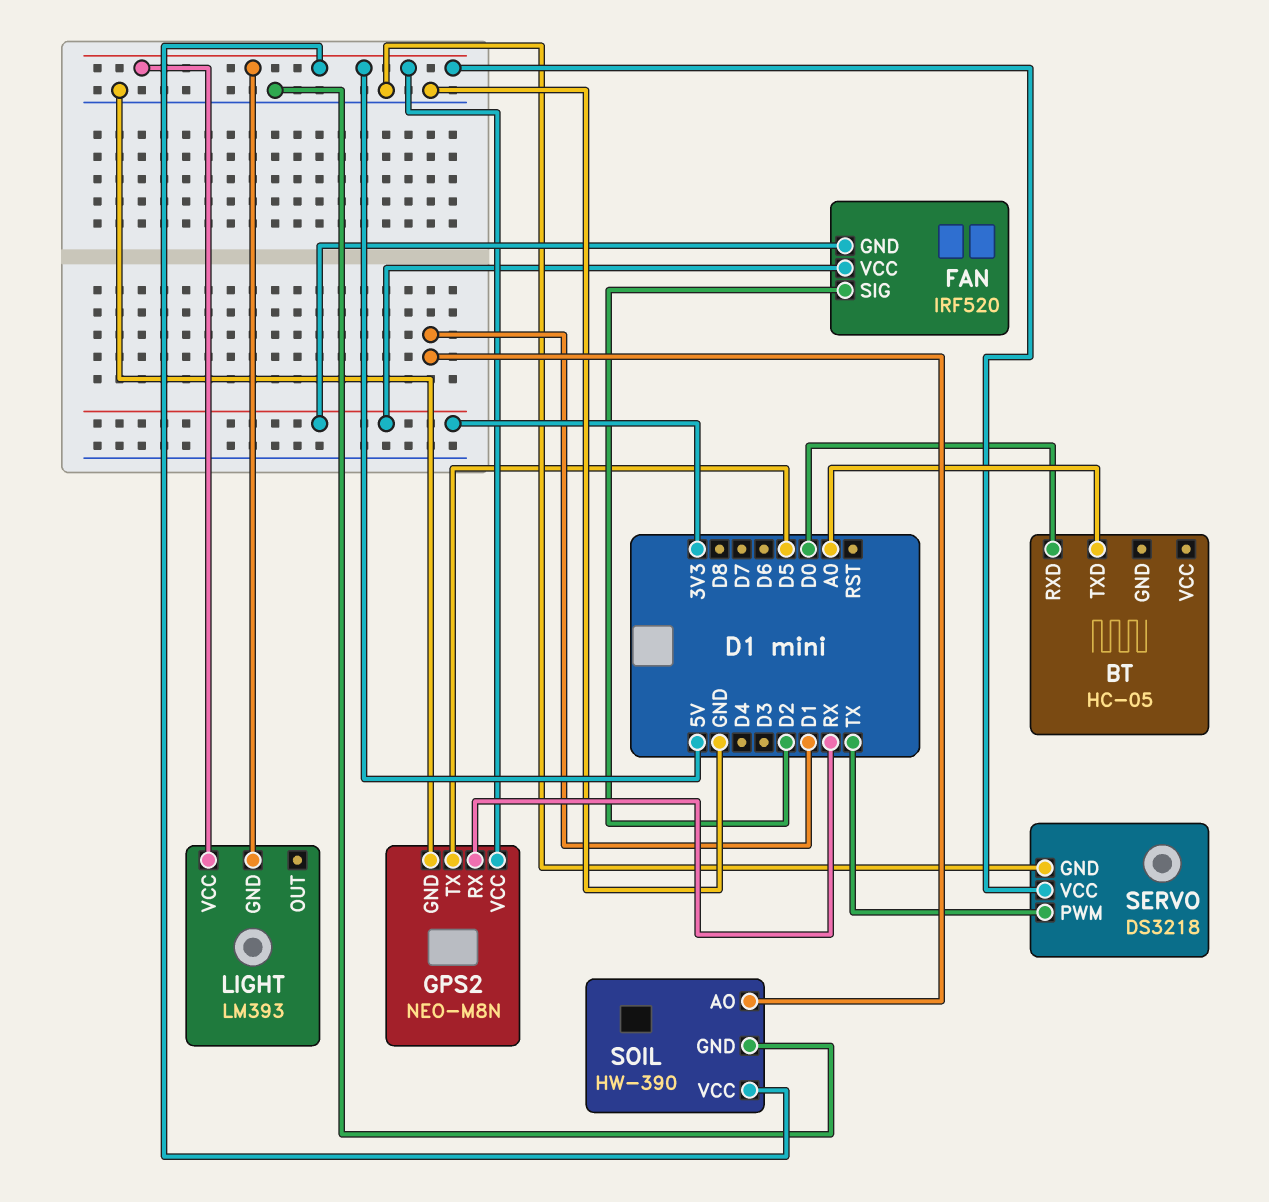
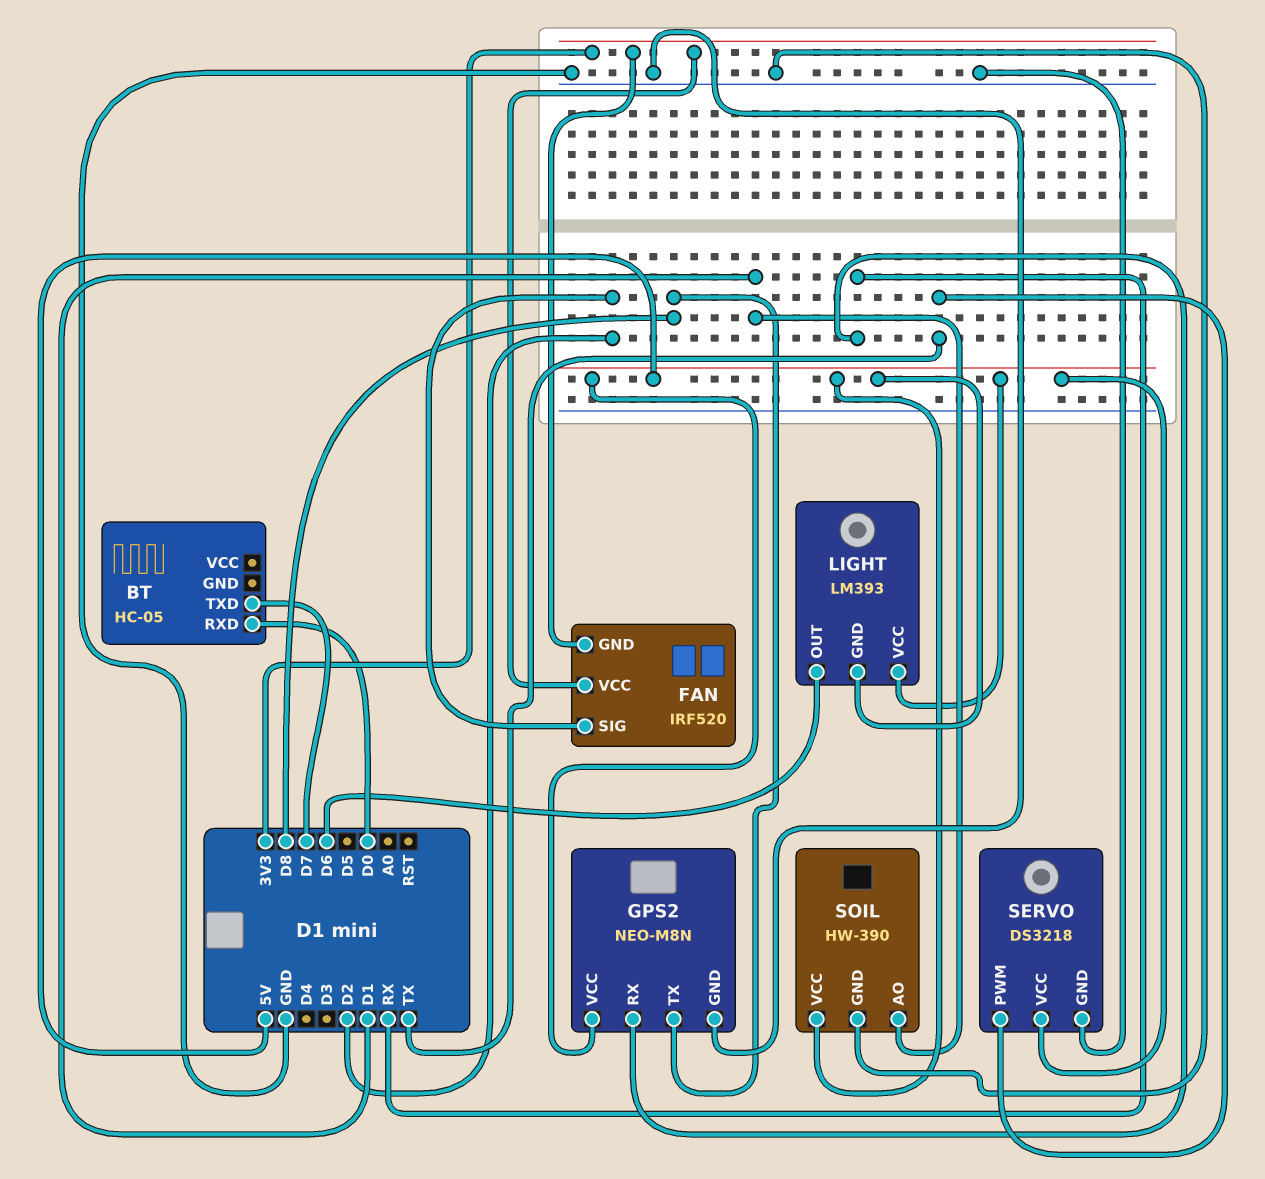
BT pin TXD: A0 -> D7
GPS2 pin TX: D5 -> D8
LIGHT pin OUT: none -> D6

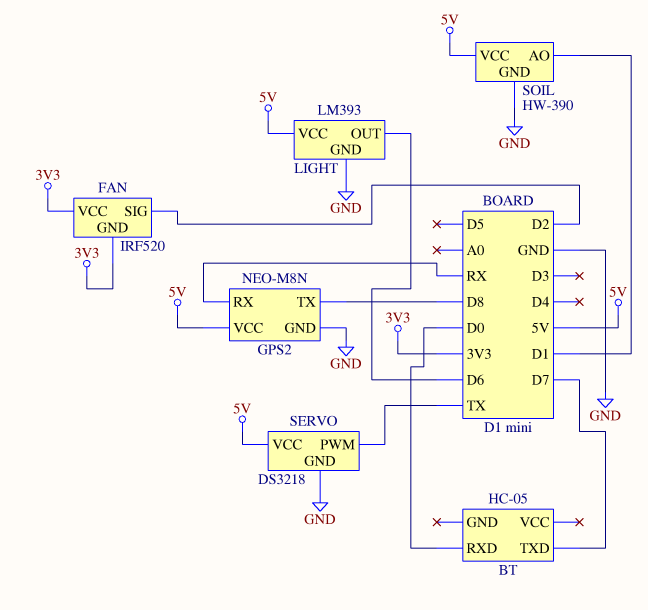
LIGHT pin GND: 5V -> GND

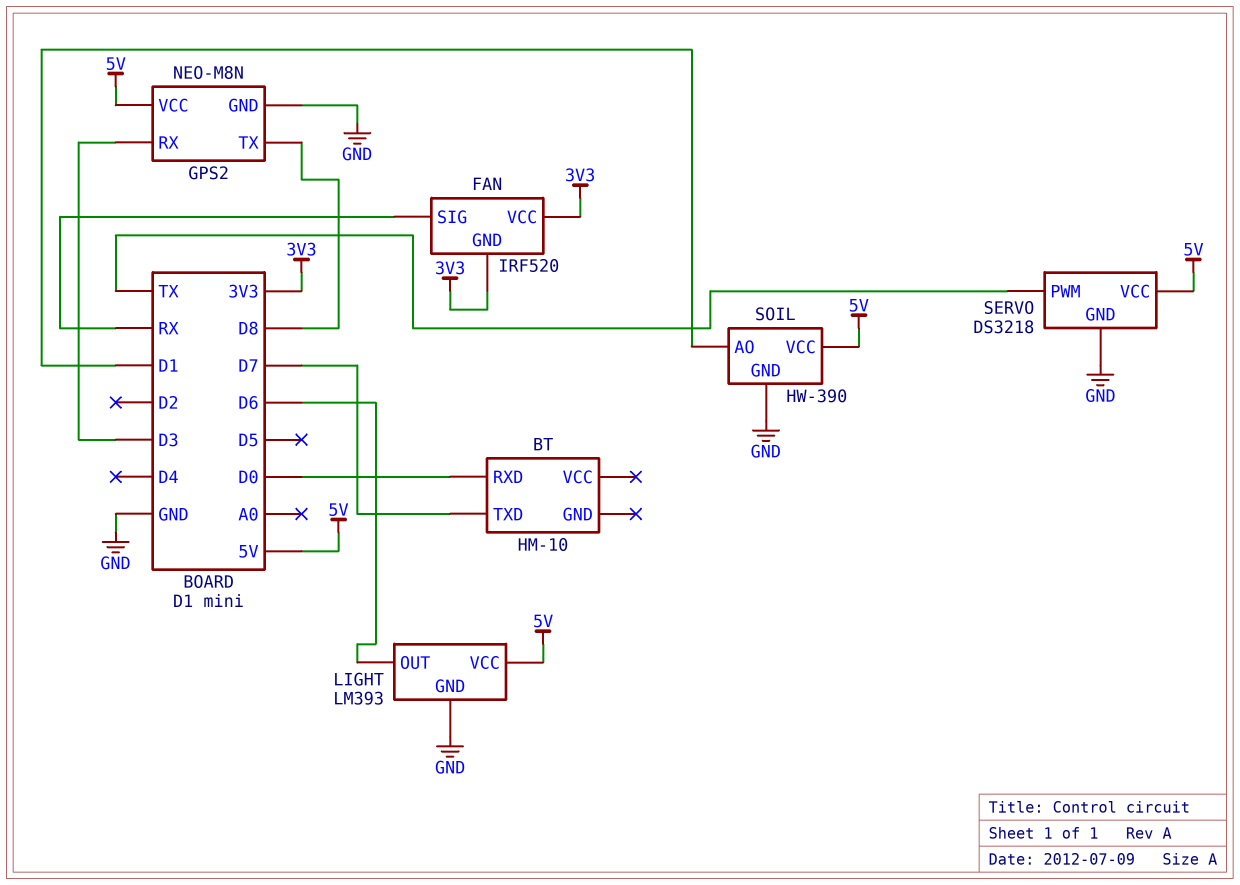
BT: HC-05 -> HM-10
FAN pin SIG: D2 -> RX
GPS2 pin RX: RX -> D3

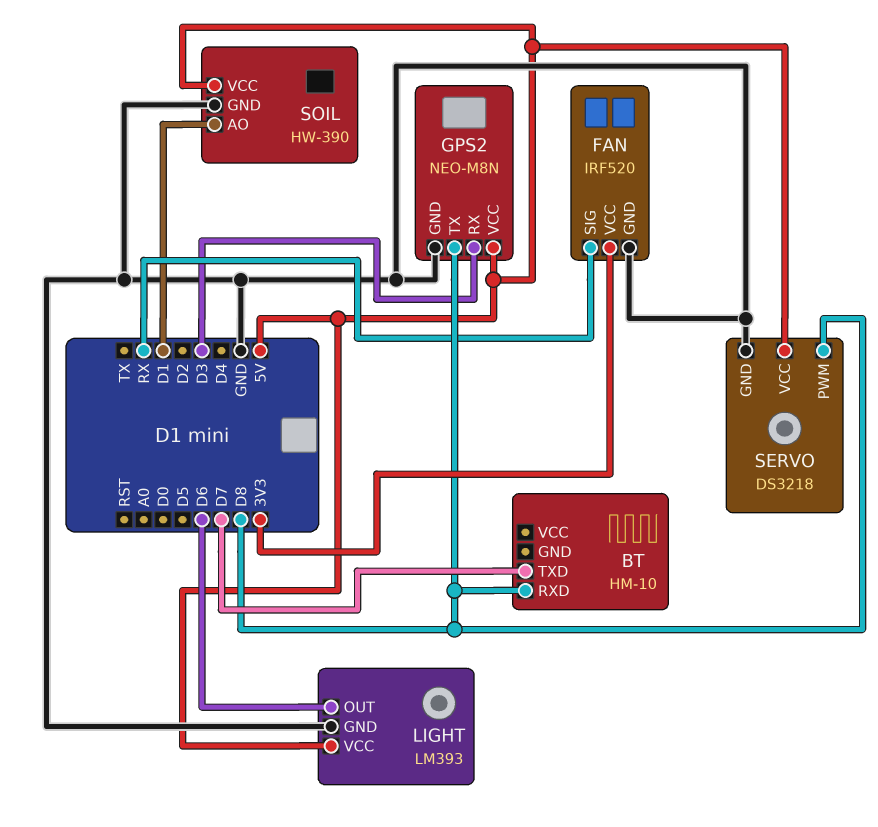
BT pin RXD: D0 -> D8
FAN pin GND: 3V3 -> GND
SERVO pin PWM: TX -> D8

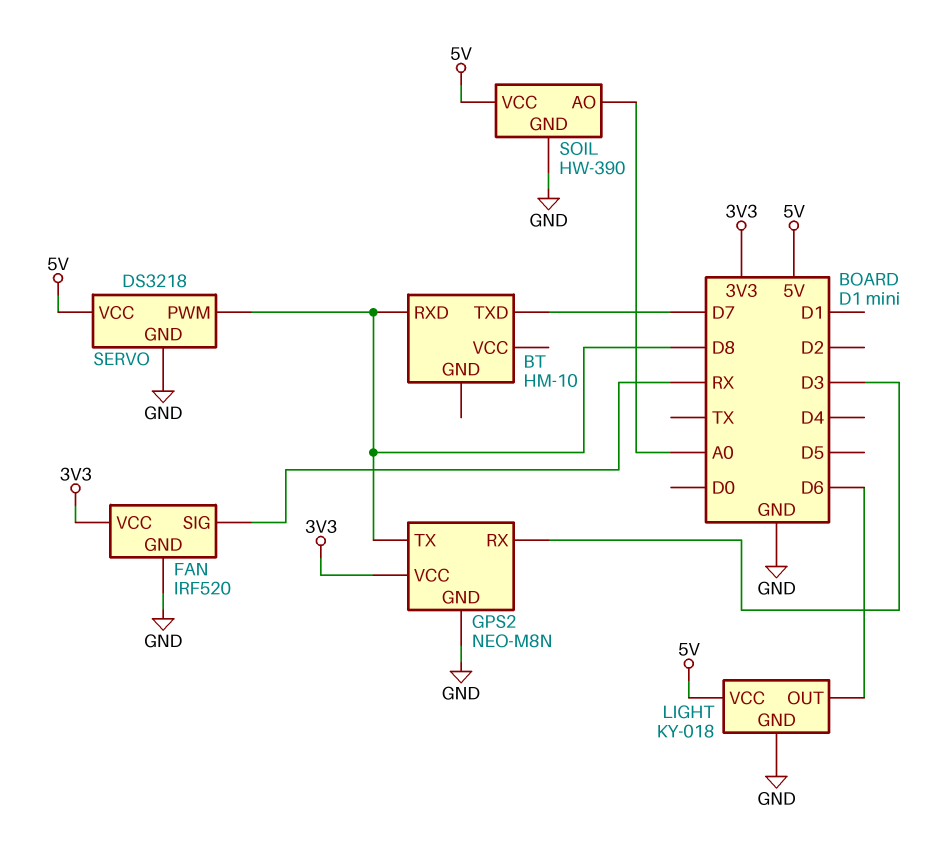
GPS2 pin VCC: 5V -> 3V3
LIGHT: LM393 -> KY-018
SOIL pin AO: D1 -> A0

